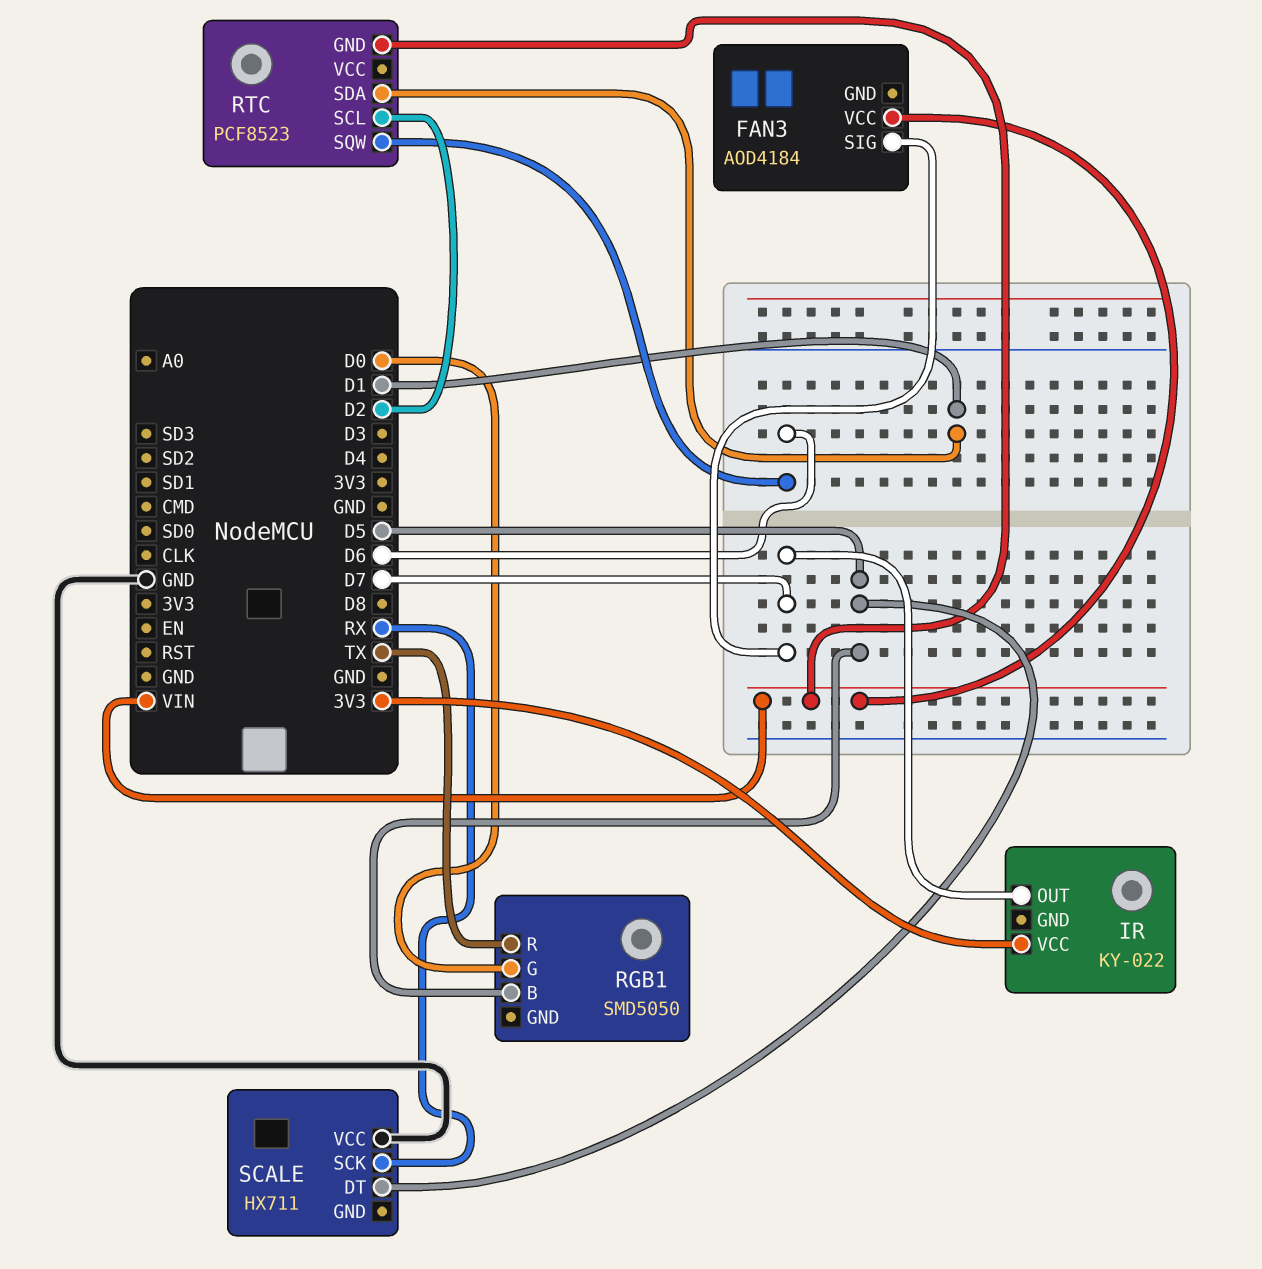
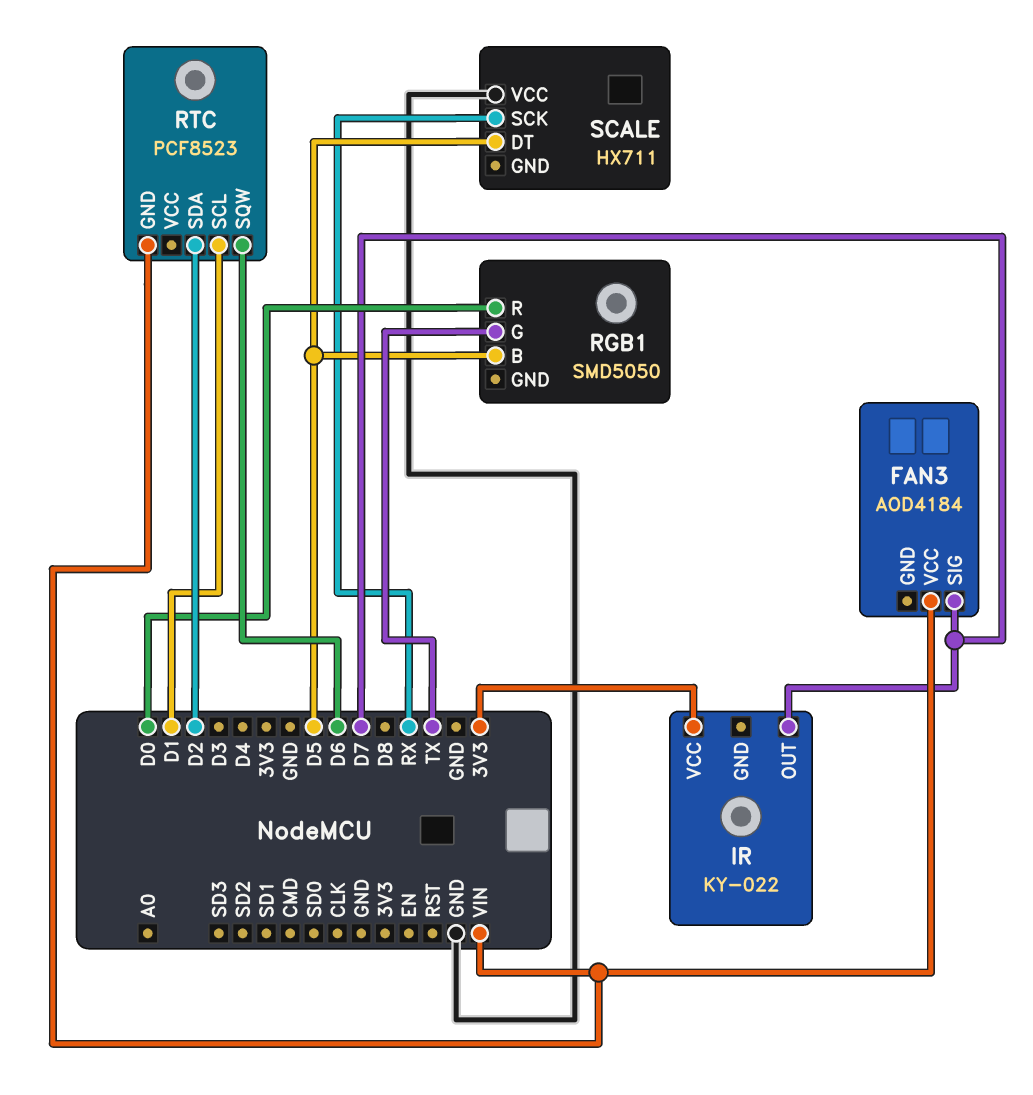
RGB1 pin G: D0 -> TX
RGB1 pin R: TX -> D0
RTC pin SCL: D2 -> D1
RTC pin SDA: D1 -> D2

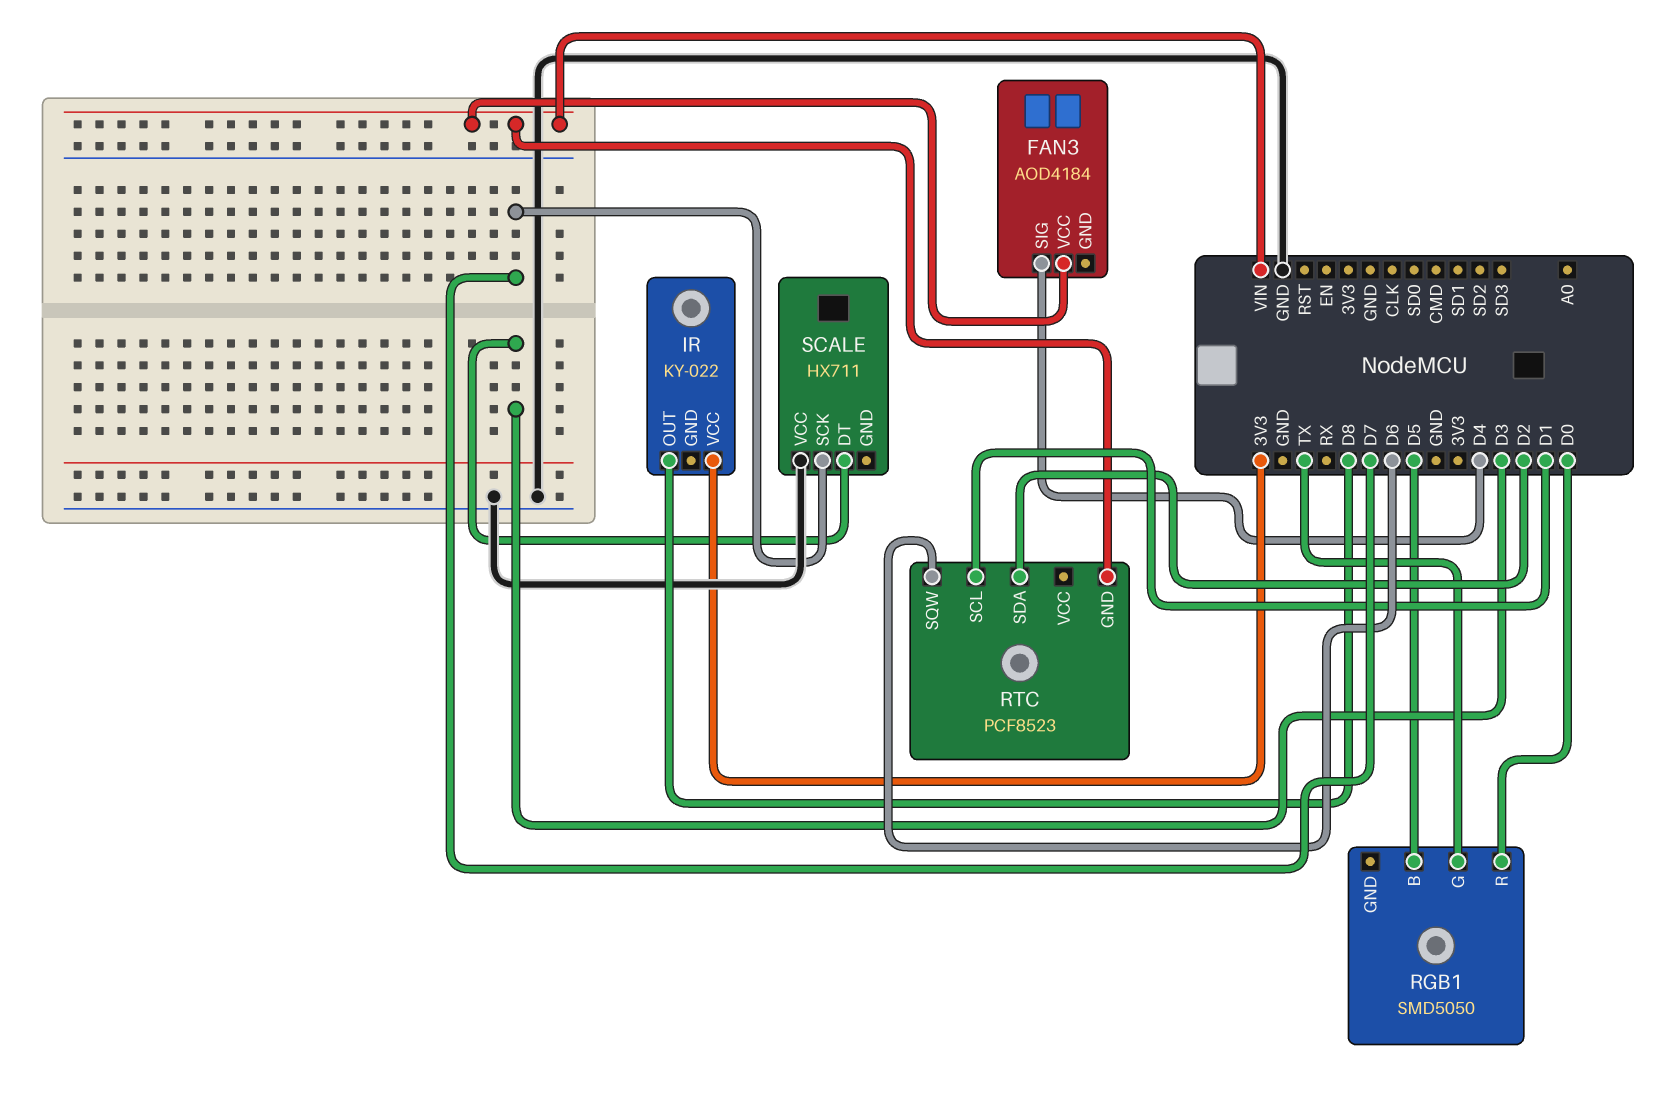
FAN3 pin SIG: D7 -> D4
IR pin OUT: D7 -> D8
SCALE pin DT: D5 -> D3
SCALE pin SCK: RX -> D7

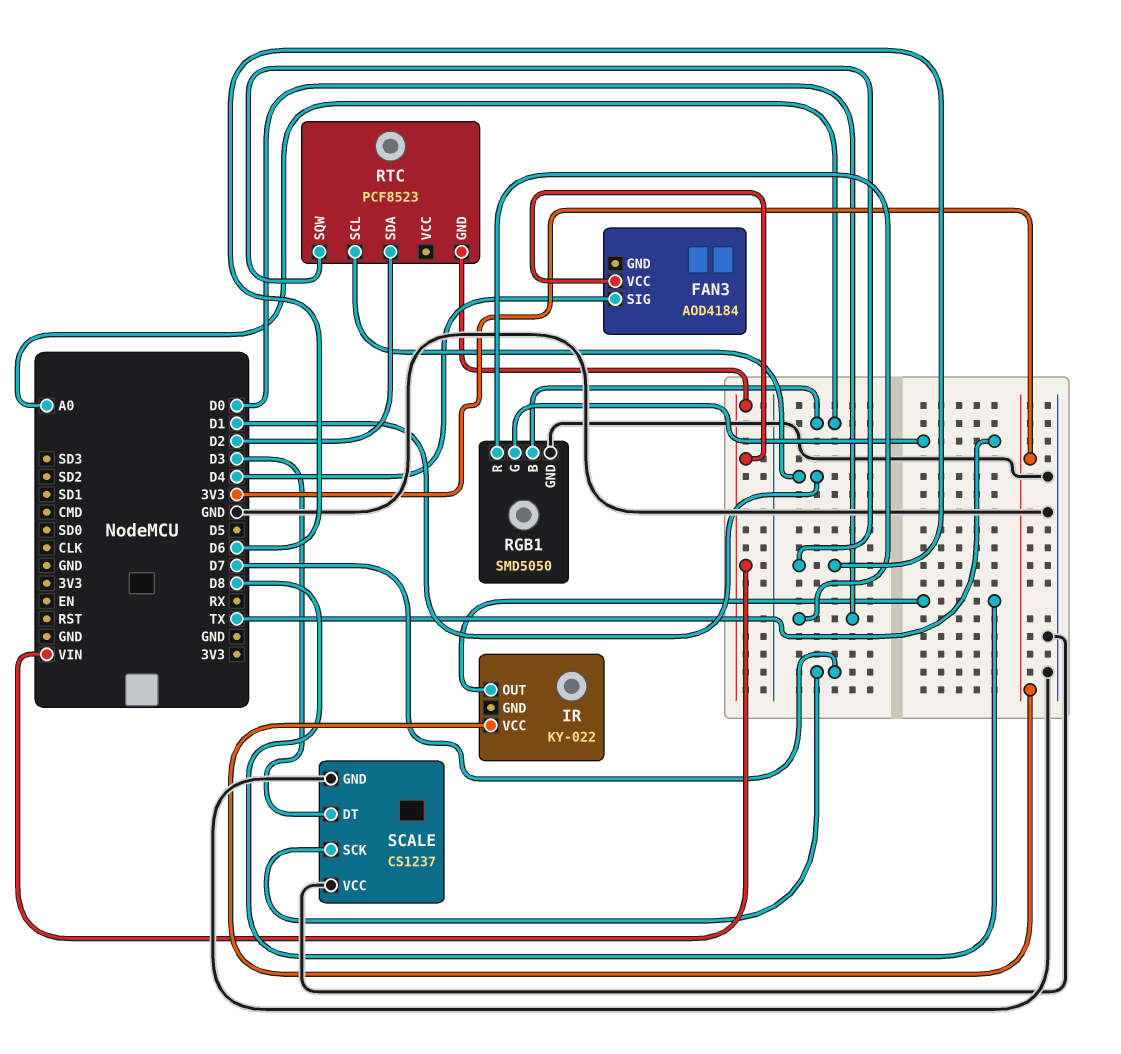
RGB1 pin B: D5 -> A0
RGB1 pin GND: none -> GND
SCALE: HX711 -> CS1237
SCALE pin GND: none -> GND

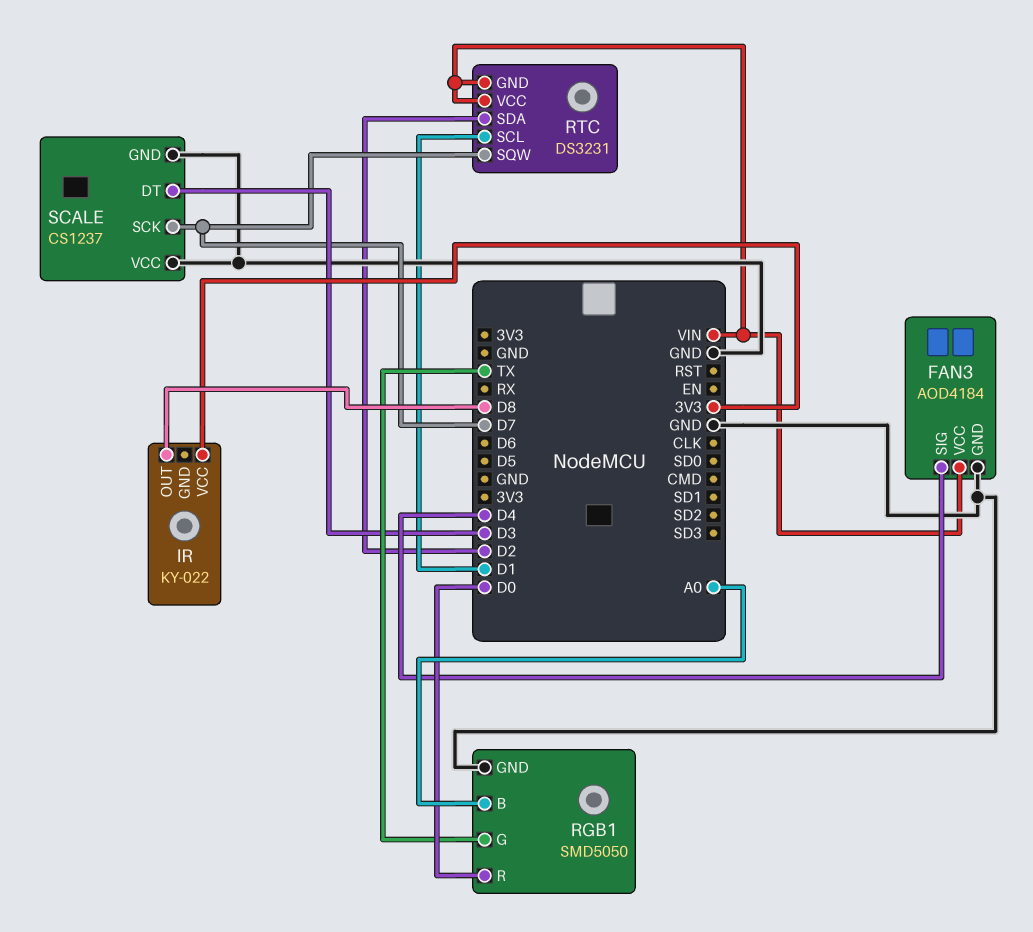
FAN3 pin GND: none -> GND
RTC: PCF8523 -> DS3231
RTC pin SQW: D6 -> D7
RTC pin VCC: none -> VIN

